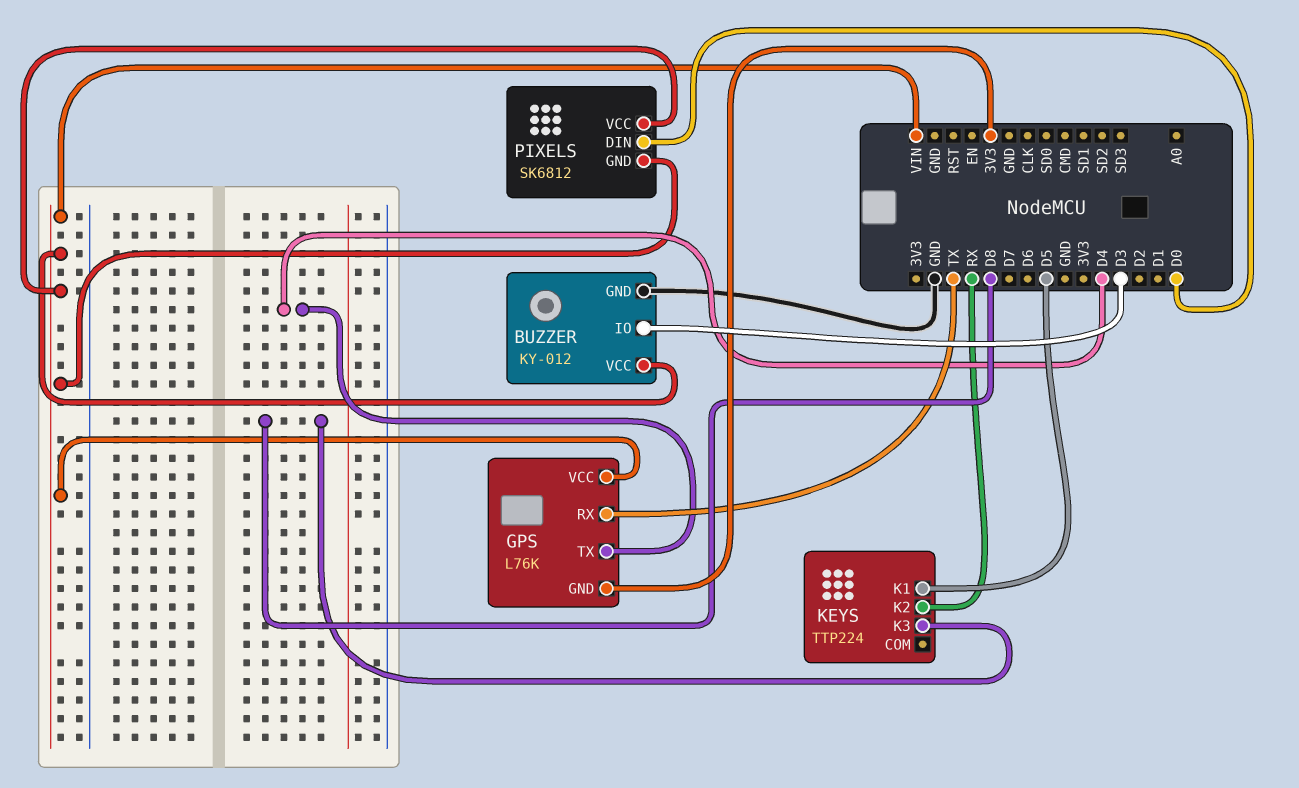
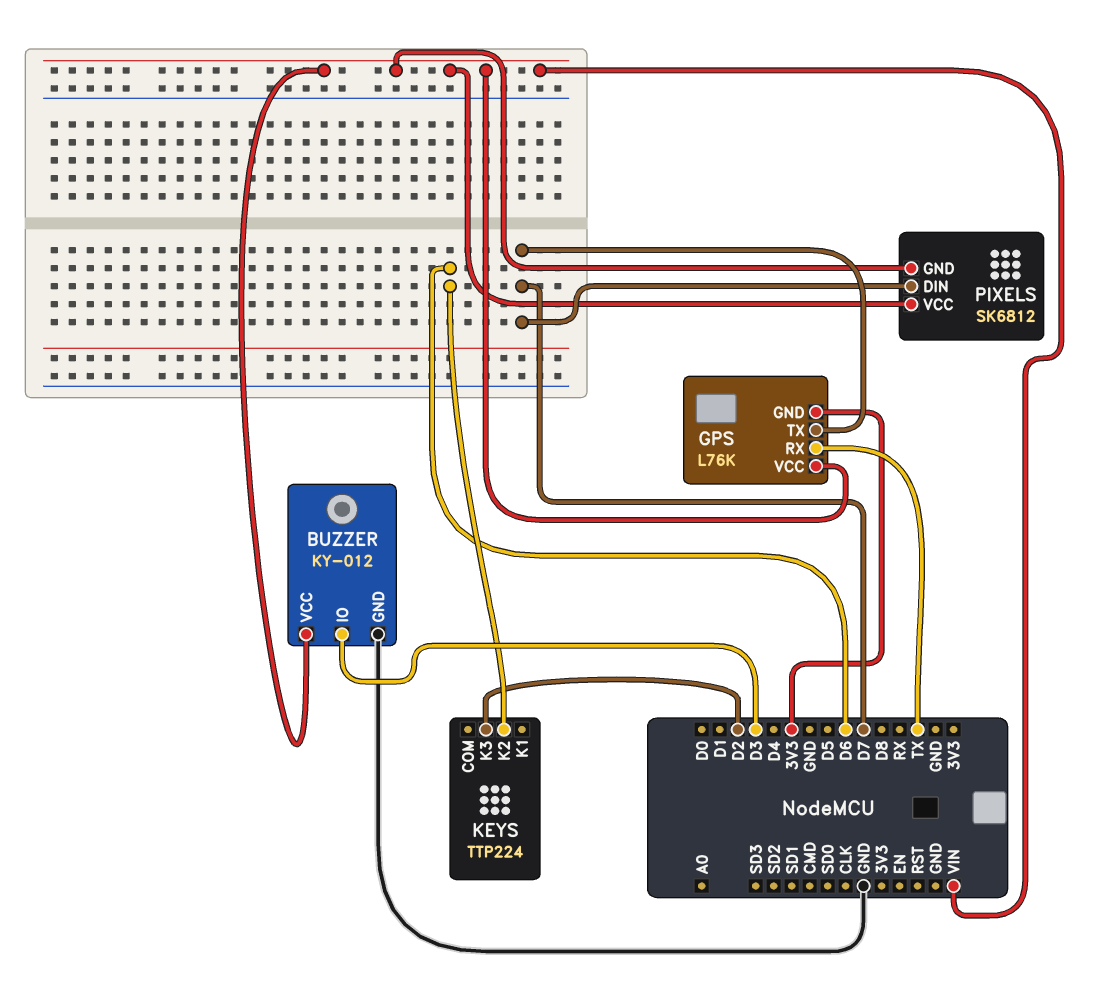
GPS pin TX: D4 -> D7
KEYS pin K1: D5 -> none
KEYS pin K2: RX -> D6
KEYS pin K3: D8 -> D2
PIXELS pin DIN: D0 -> D7

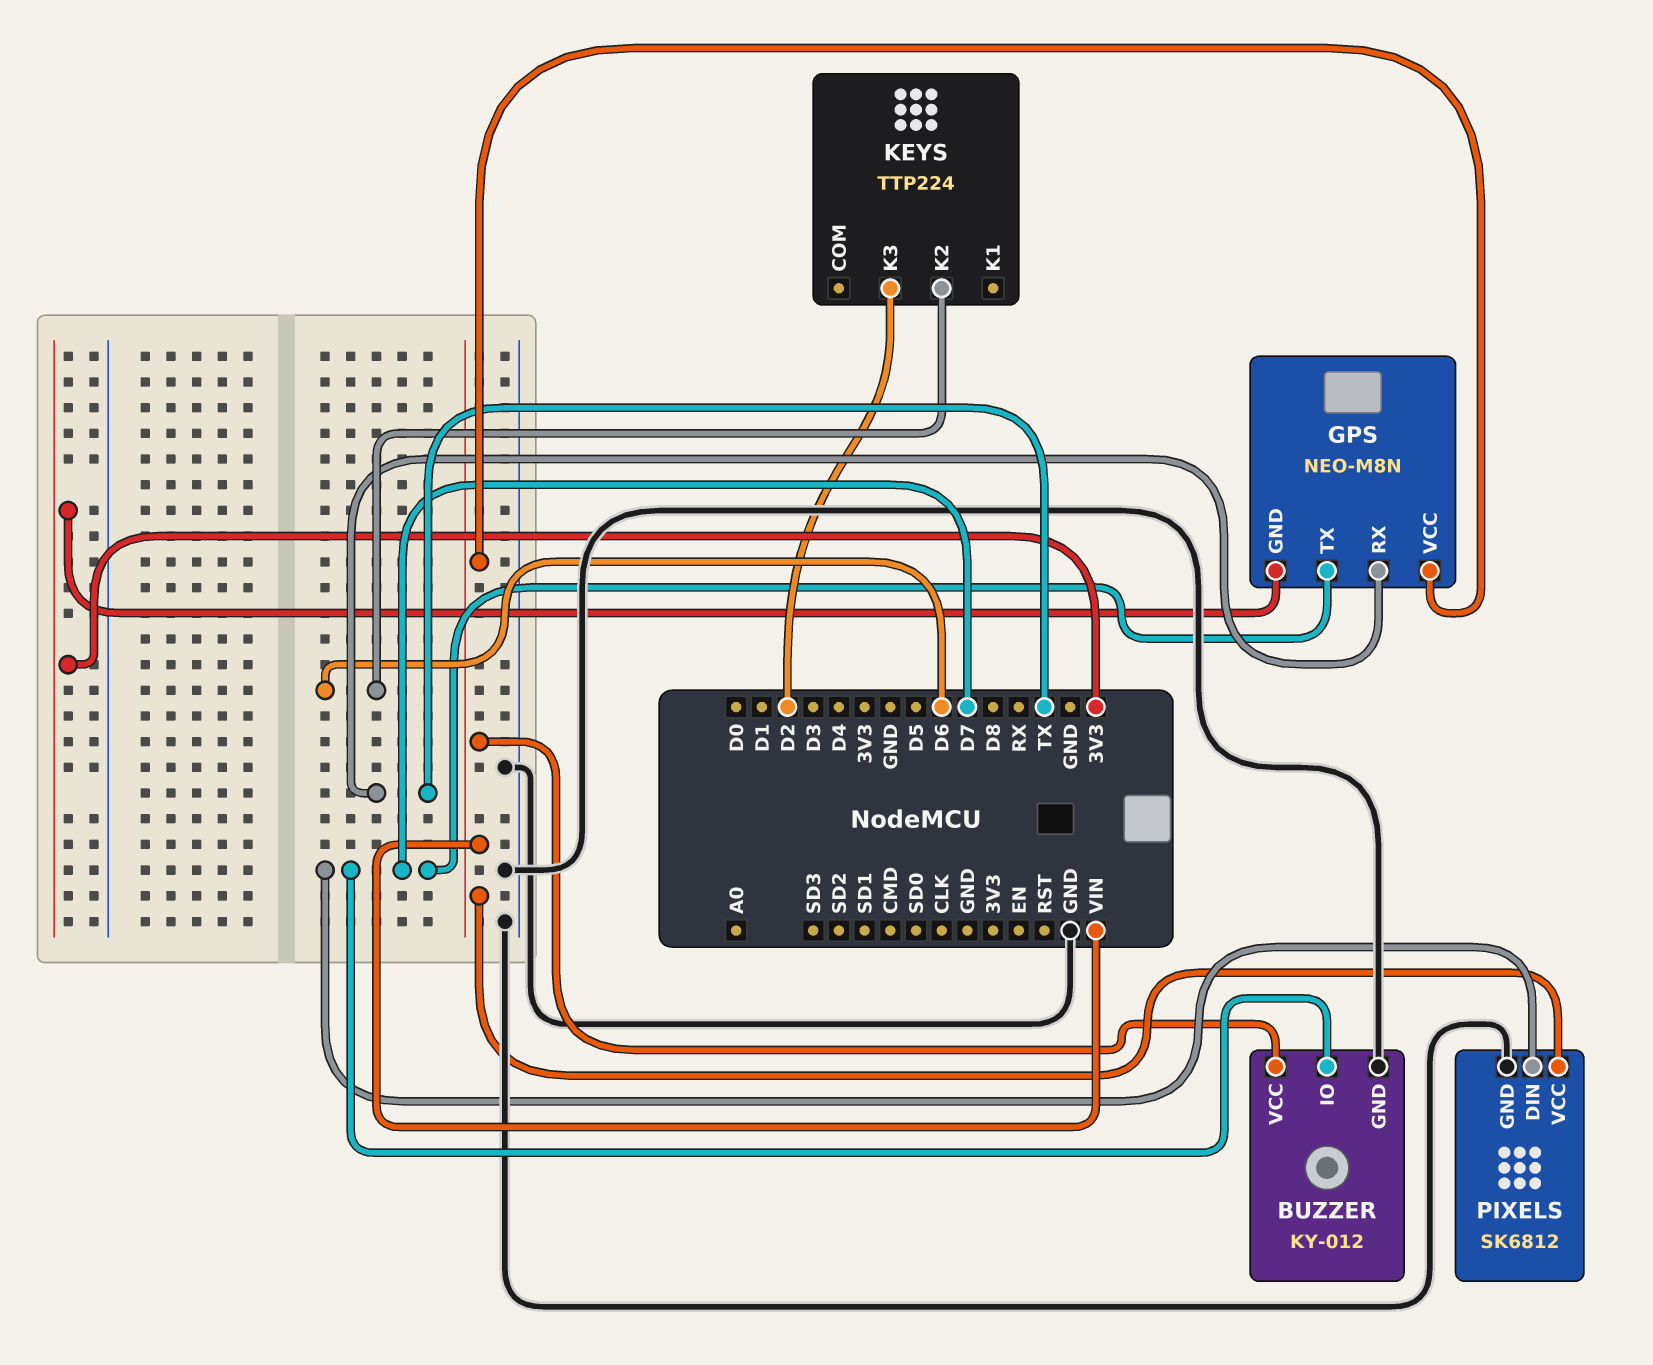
BUZZER pin IO: D3 -> D7
GPS: L76K -> NEO-M8N
PIXELS pin GND: VIN -> GND

